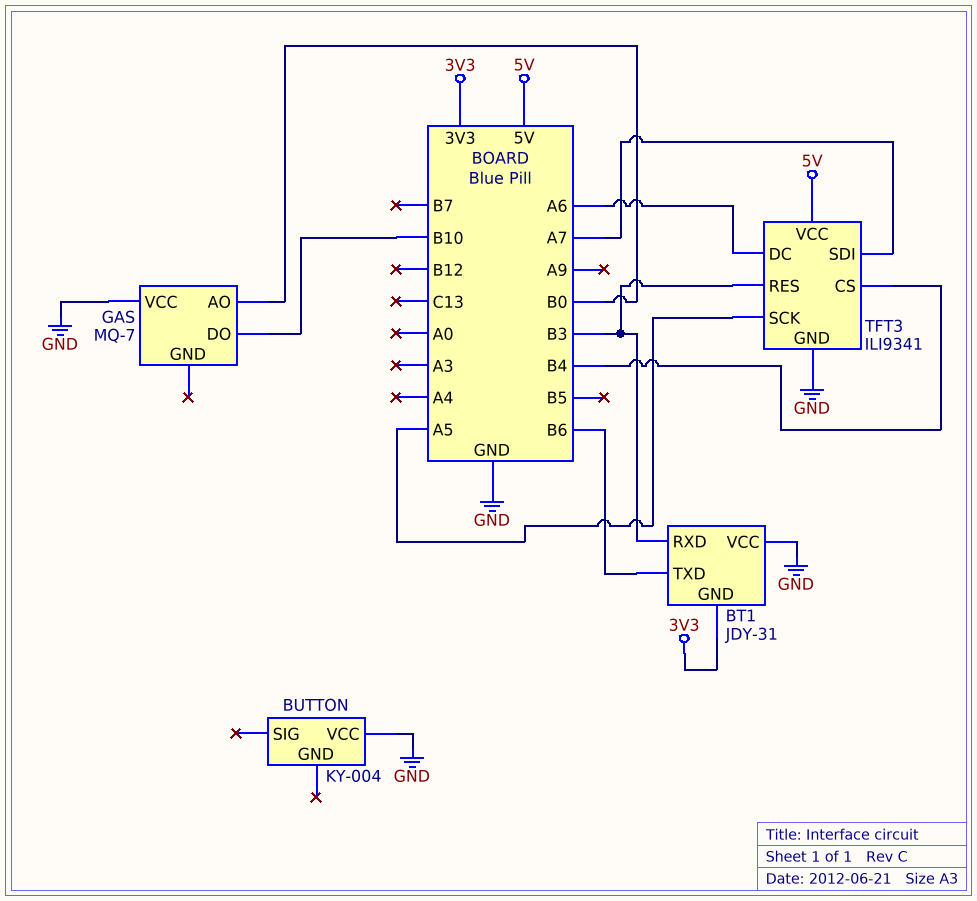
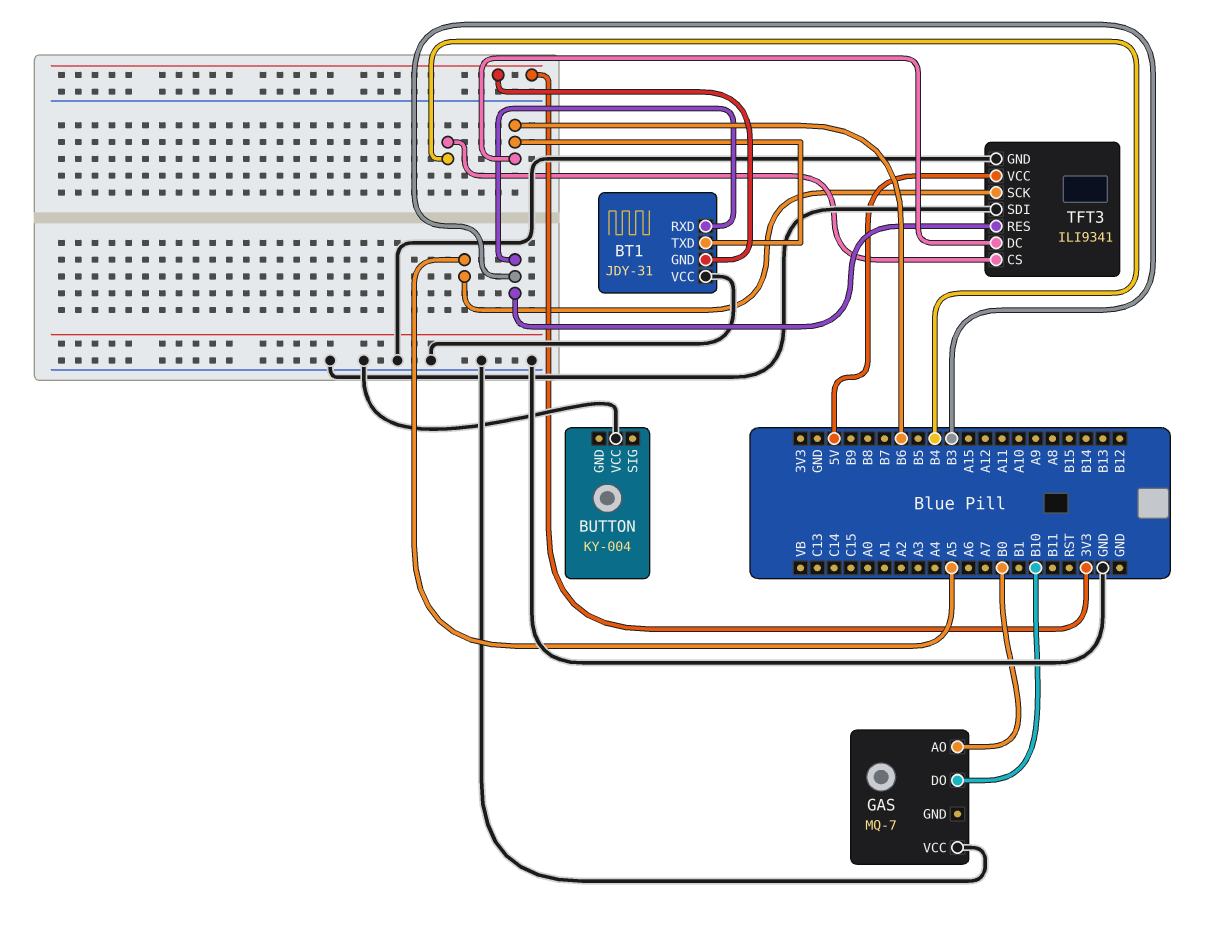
TFT3 pin DC: A6 -> B6
TFT3 pin SDI: A7 -> GND

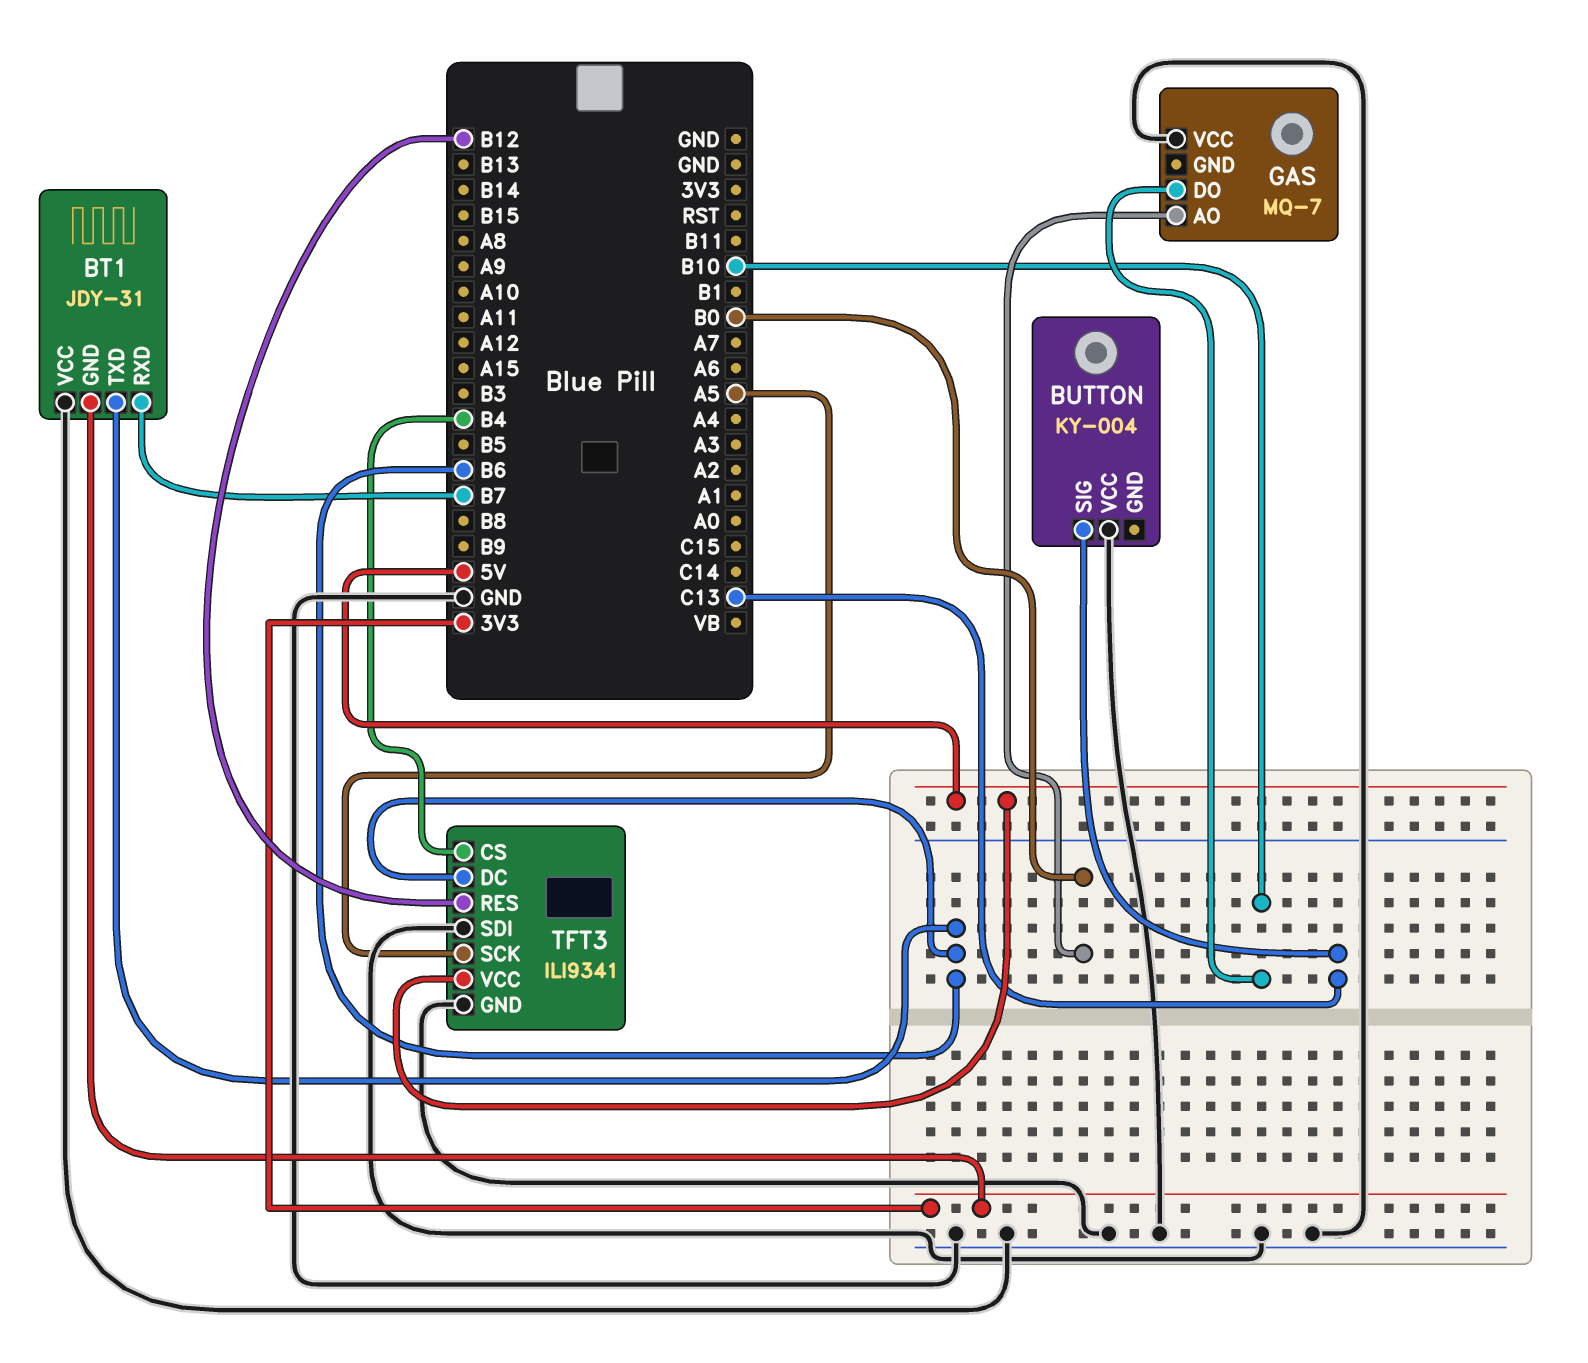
BT1 pin RXD: B3 -> B7
BUTTON pin SIG: none -> C13
TFT3 pin RES: B3 -> B12

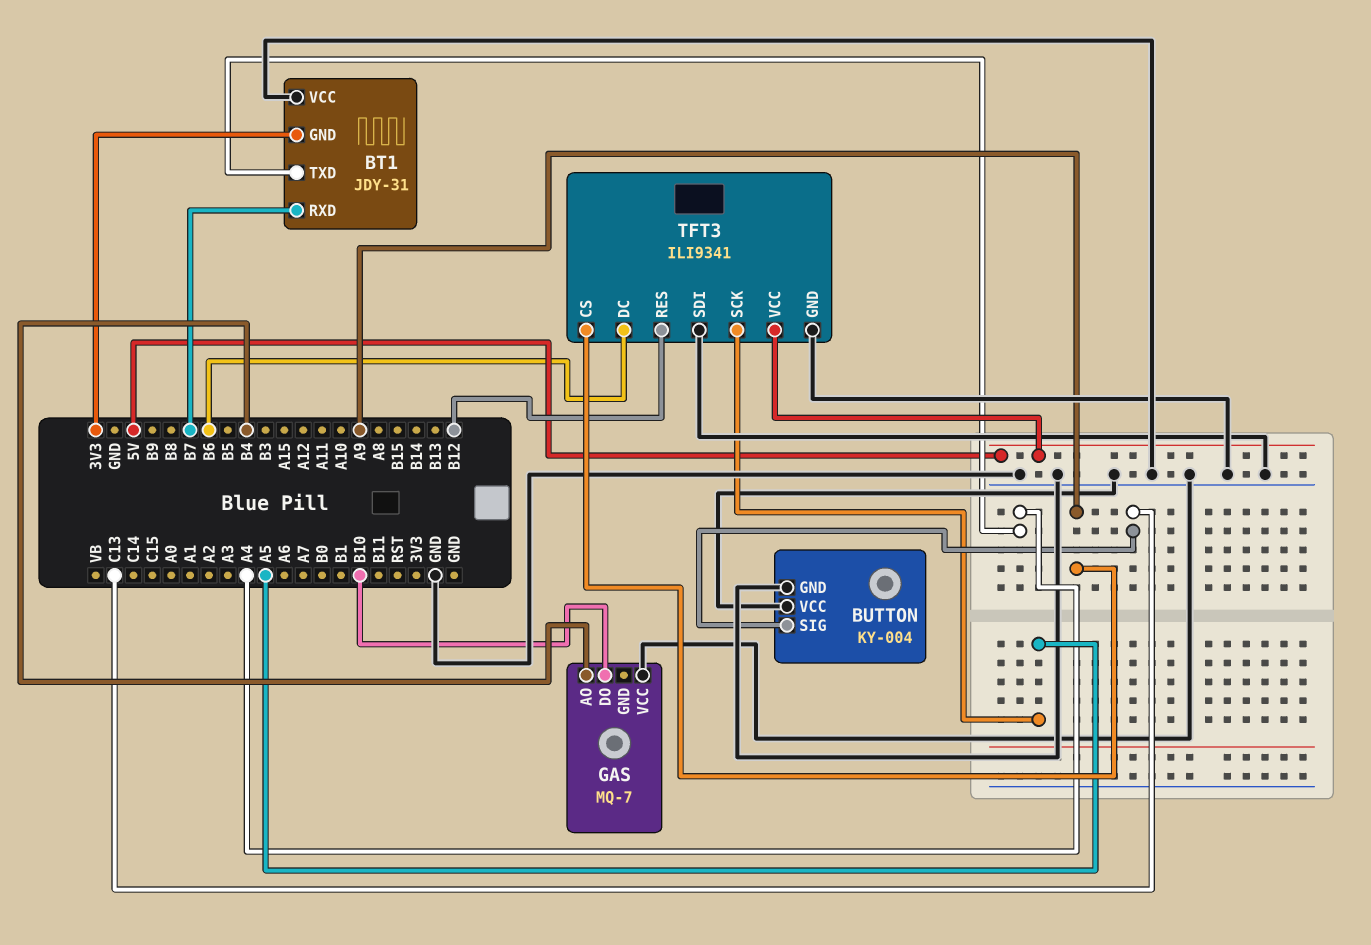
BT1 pin TXD: B6 -> A4
BUTTON pin GND: none -> GND
GAS pin AO: B0 -> B4
TFT3 pin CS: B4 -> A9

